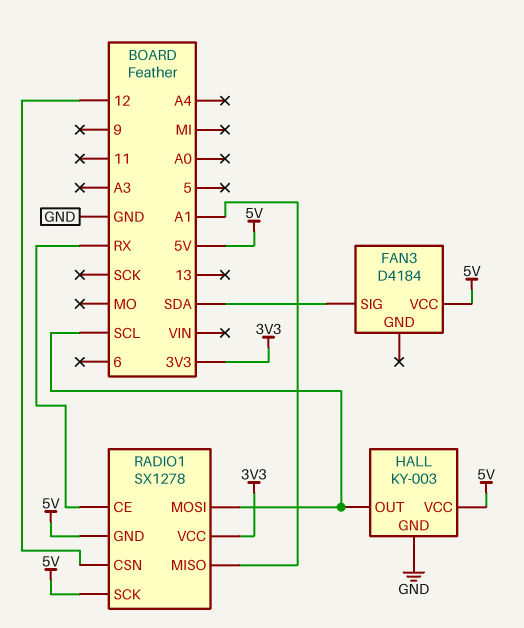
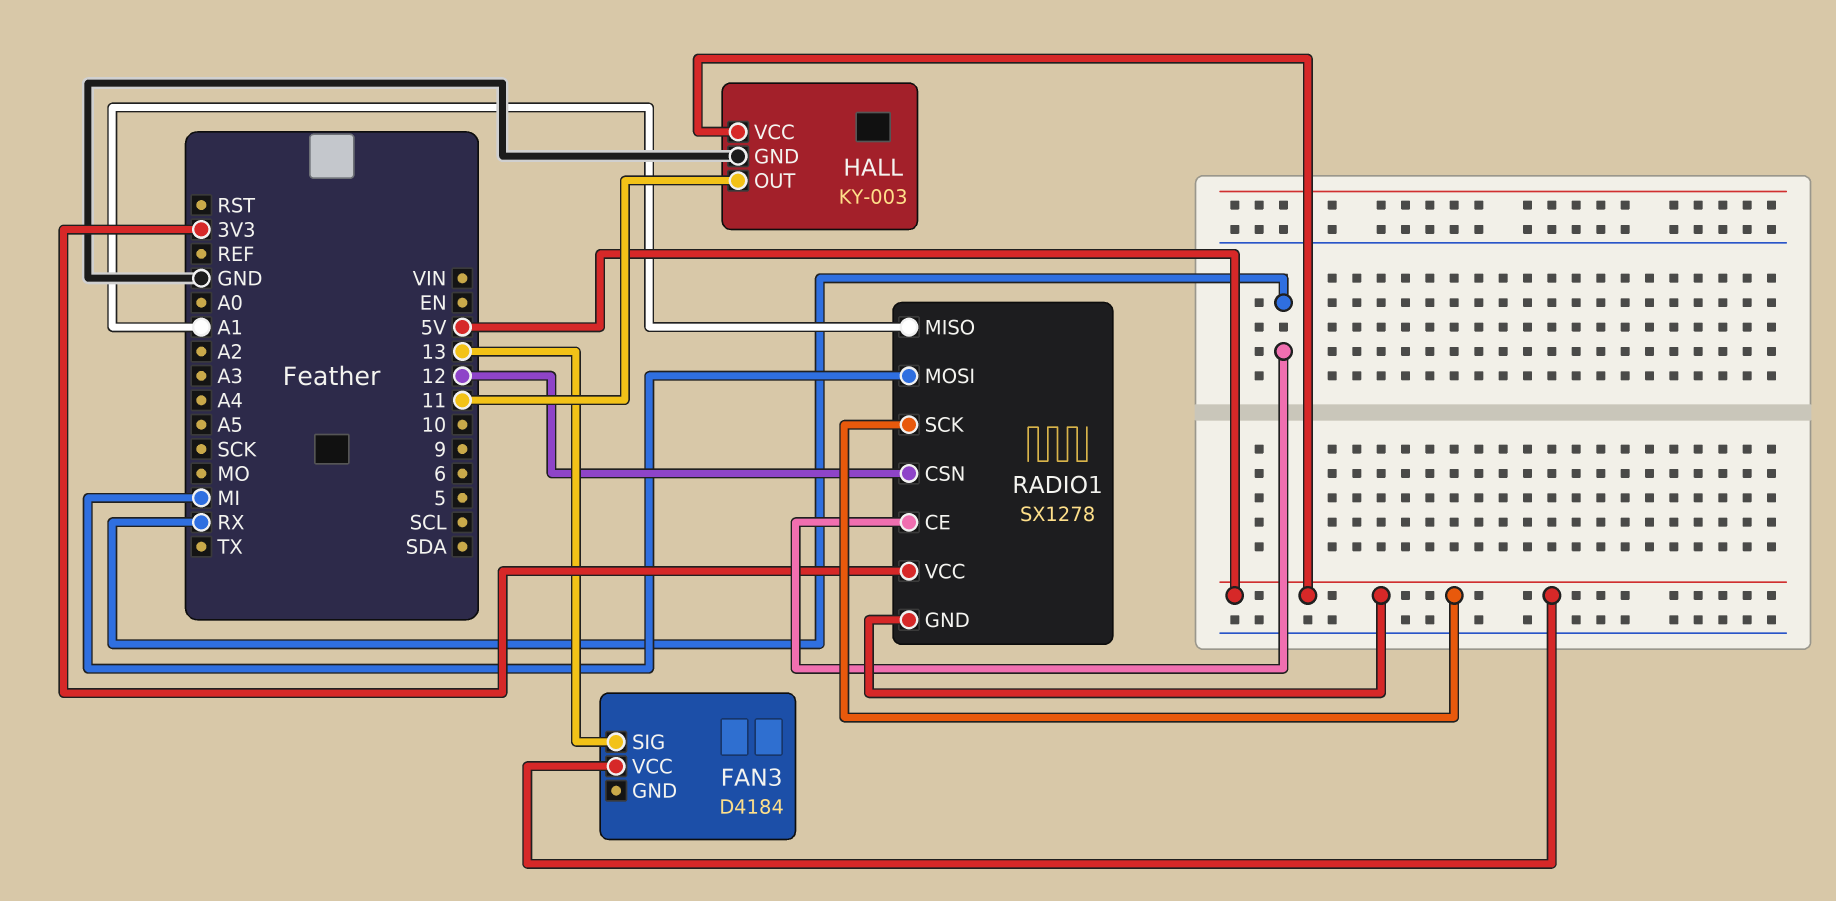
FAN3 pin SIG: SDA -> 13
HALL pin OUT: SCL -> 11
RADIO1 pin MOSI: SCL -> MI

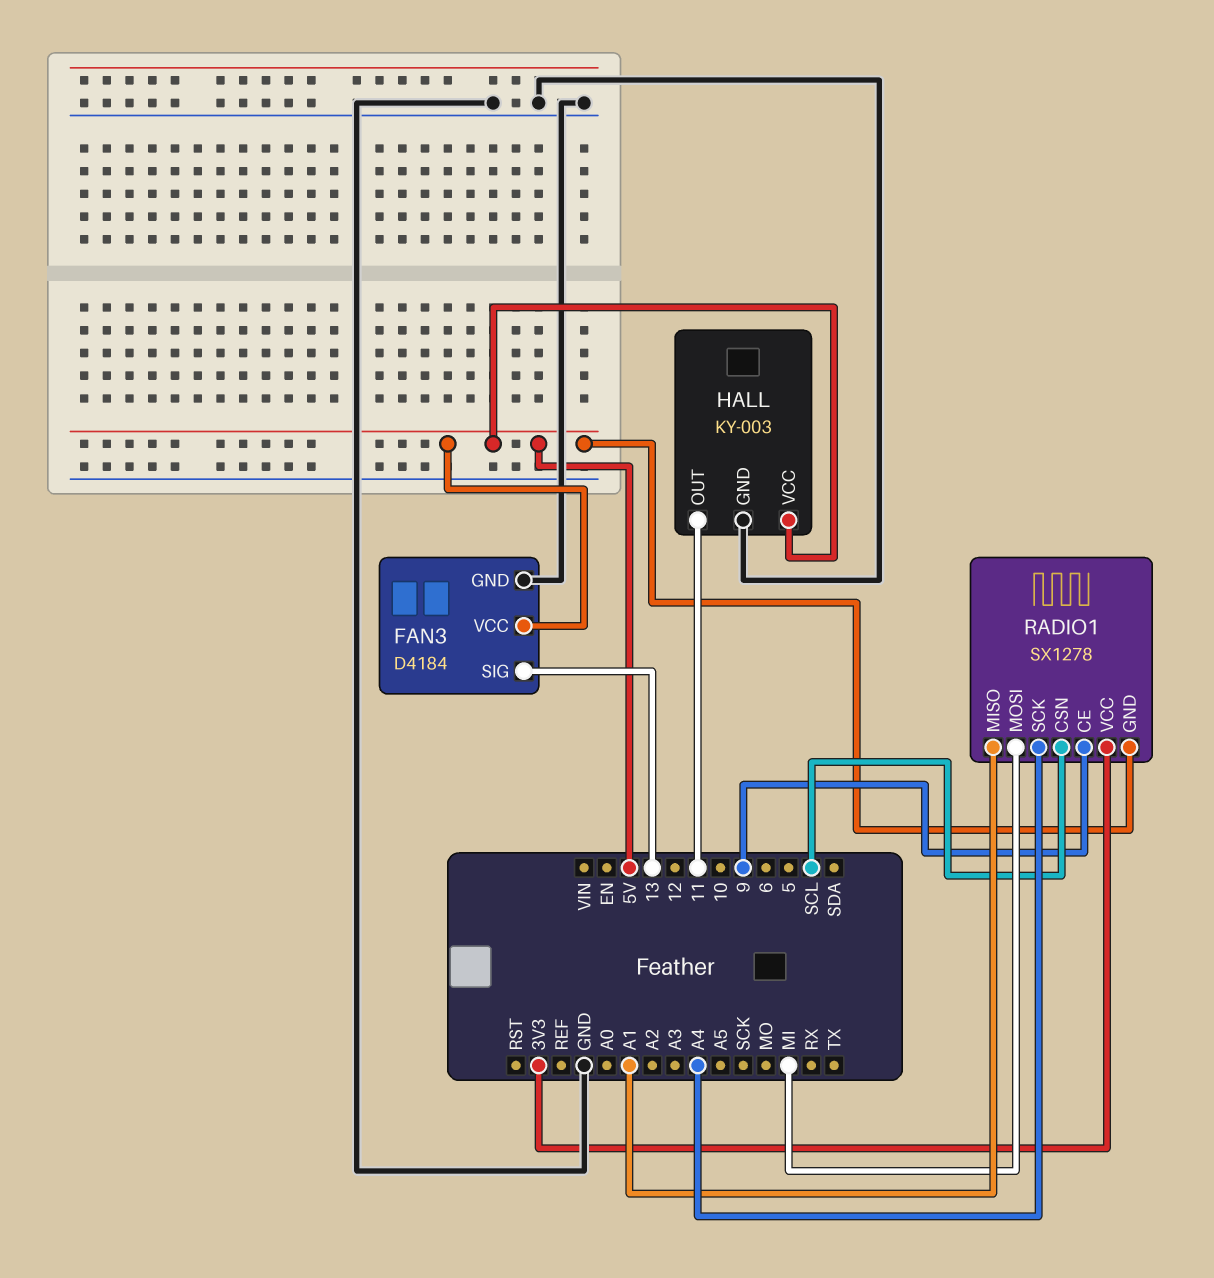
FAN3 pin GND: none -> GND
RADIO1 pin CE: RX -> 9
RADIO1 pin CSN: 12 -> SCL
RADIO1 pin SCK: 5V -> A4

